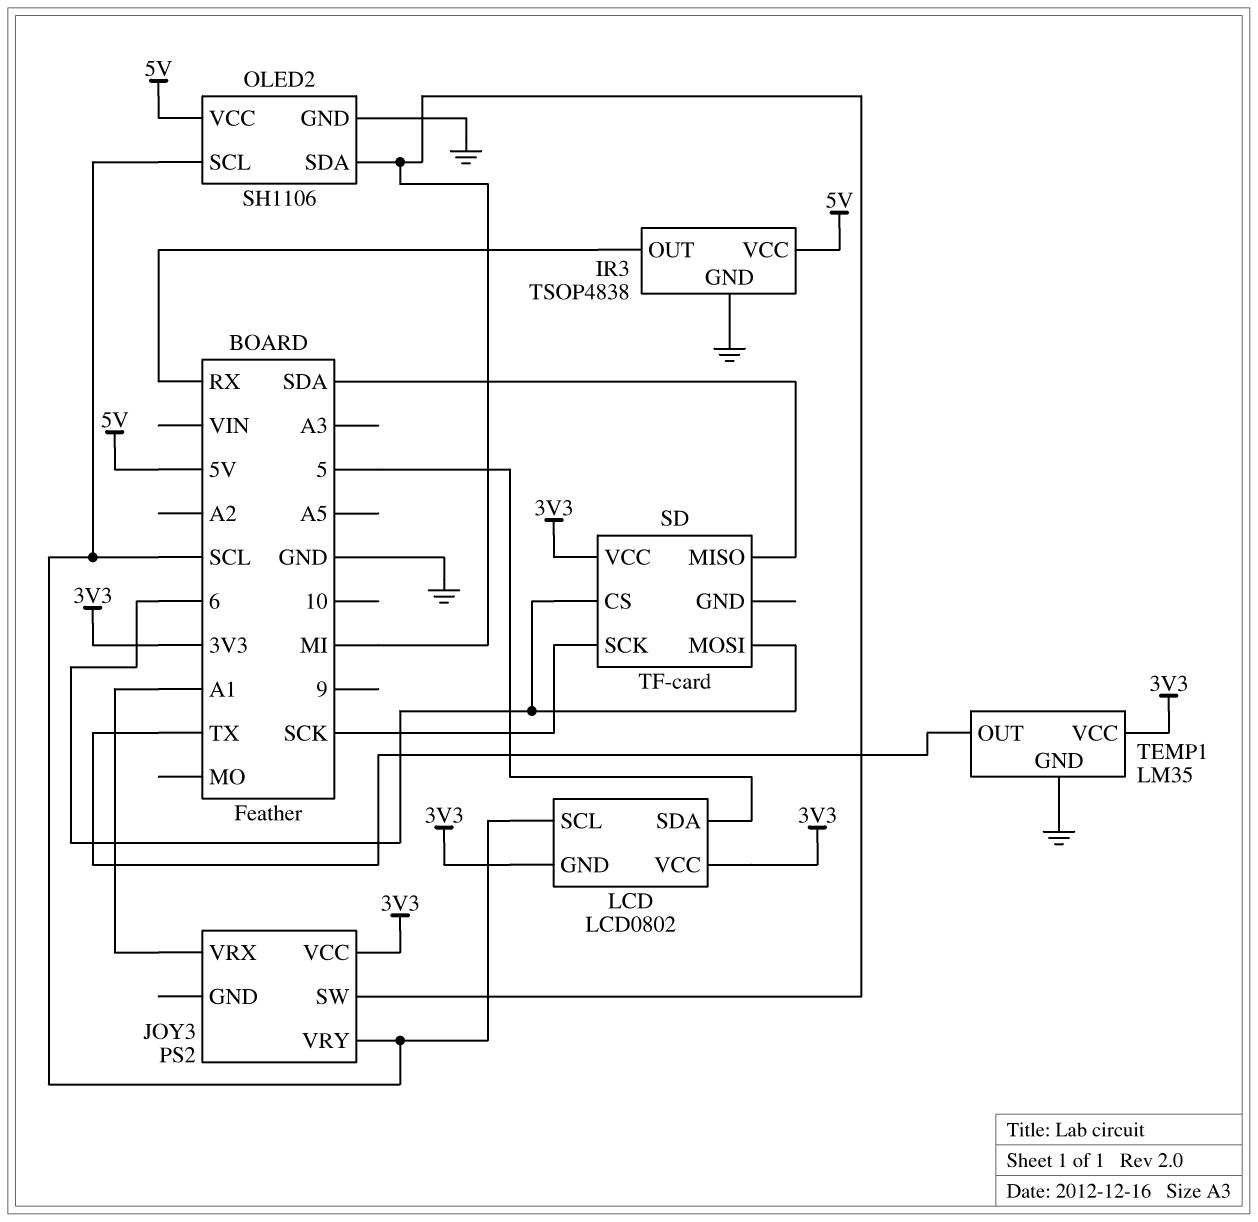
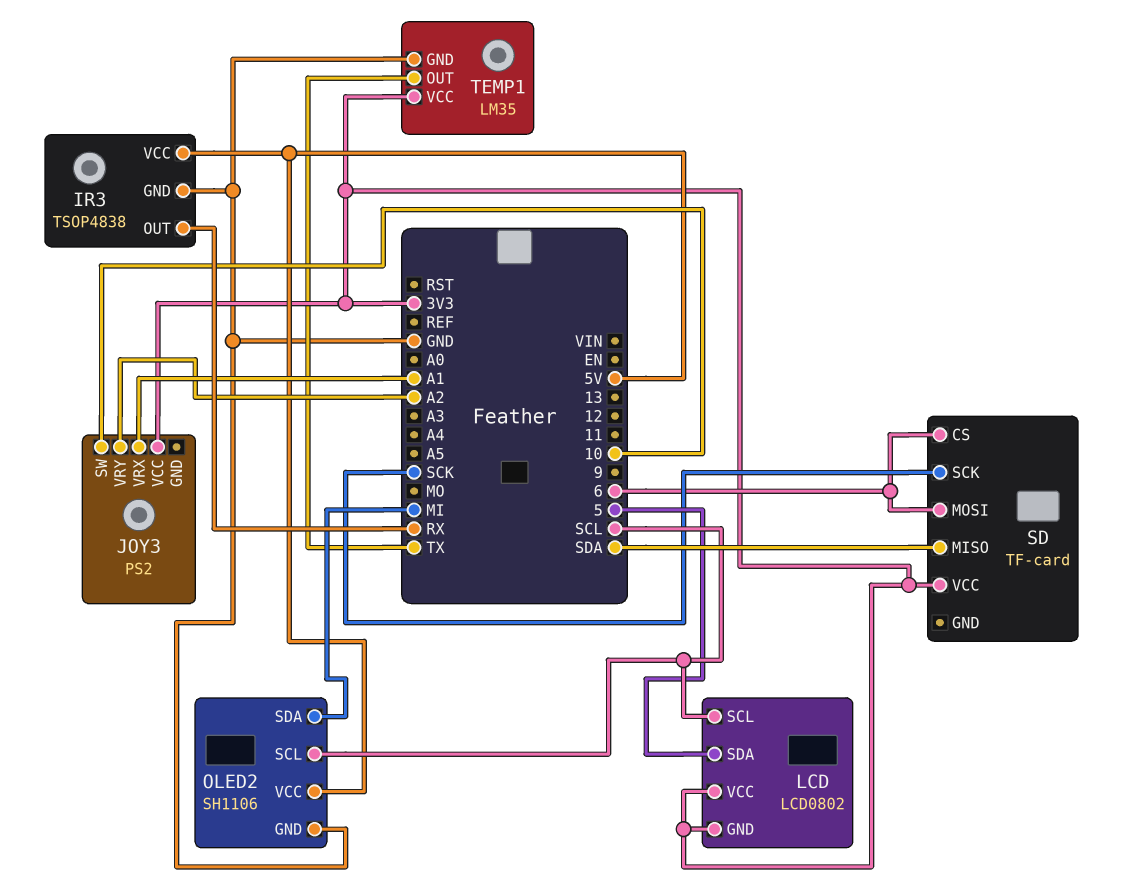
JOY3 pin SW: MI -> 10
JOY3 pin VRY: SCL -> A2

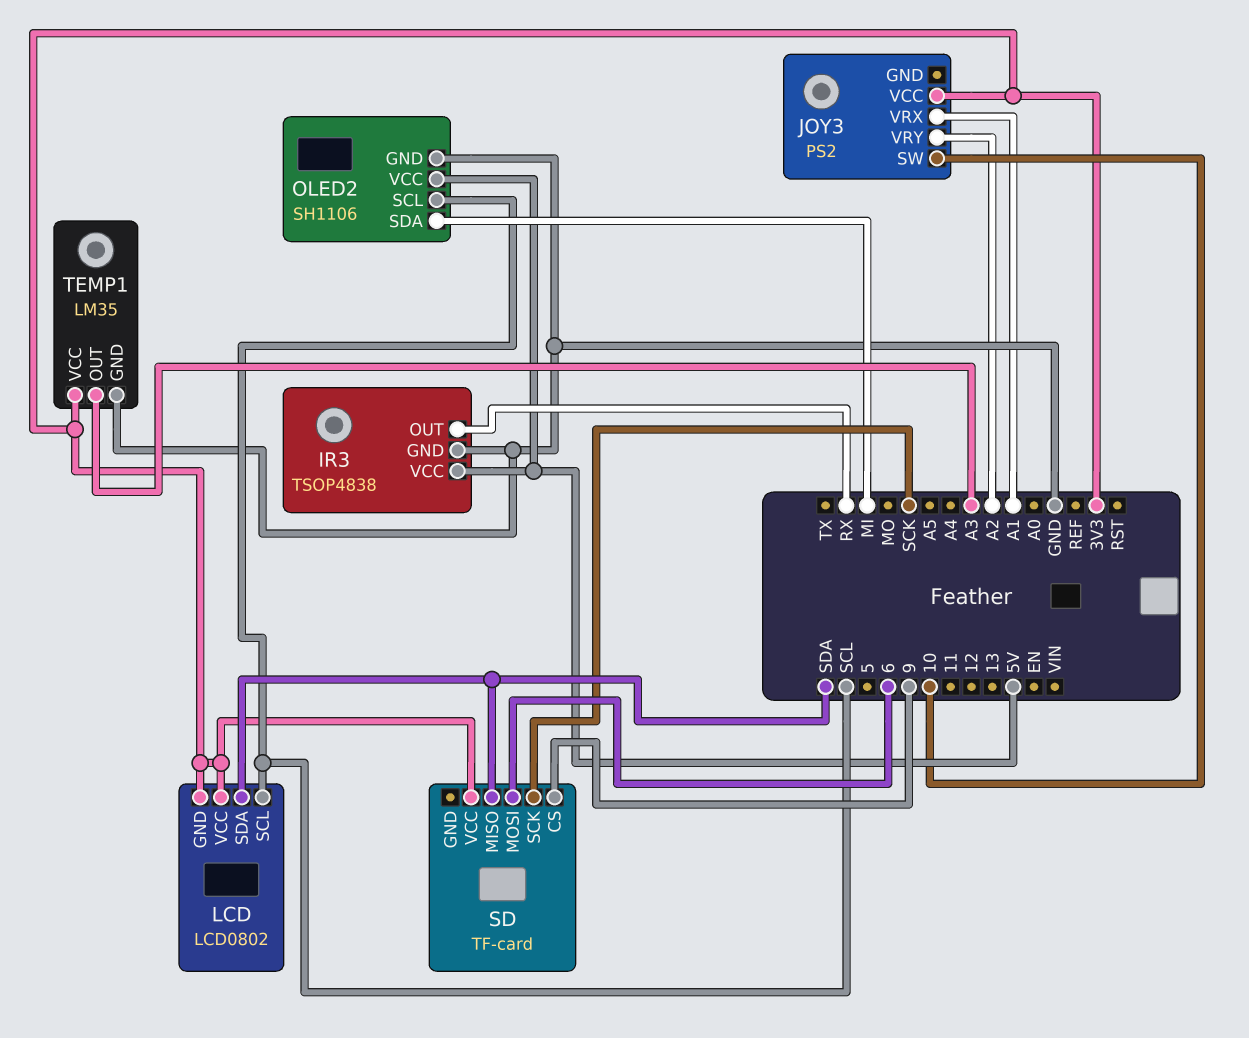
LCD pin SDA: 5 -> SDA
SD pin CS: 6 -> 9
TEMP1 pin OUT: TX -> A3

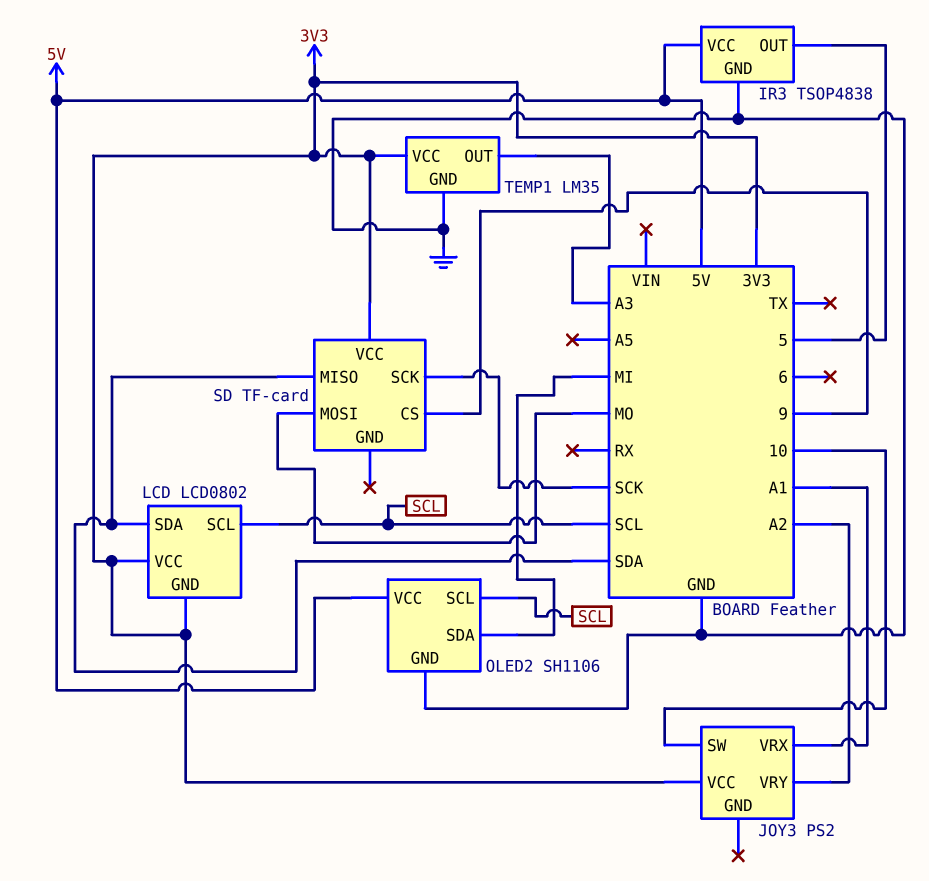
IR3 pin OUT: RX -> 5
SD pin MOSI: 6 -> MO

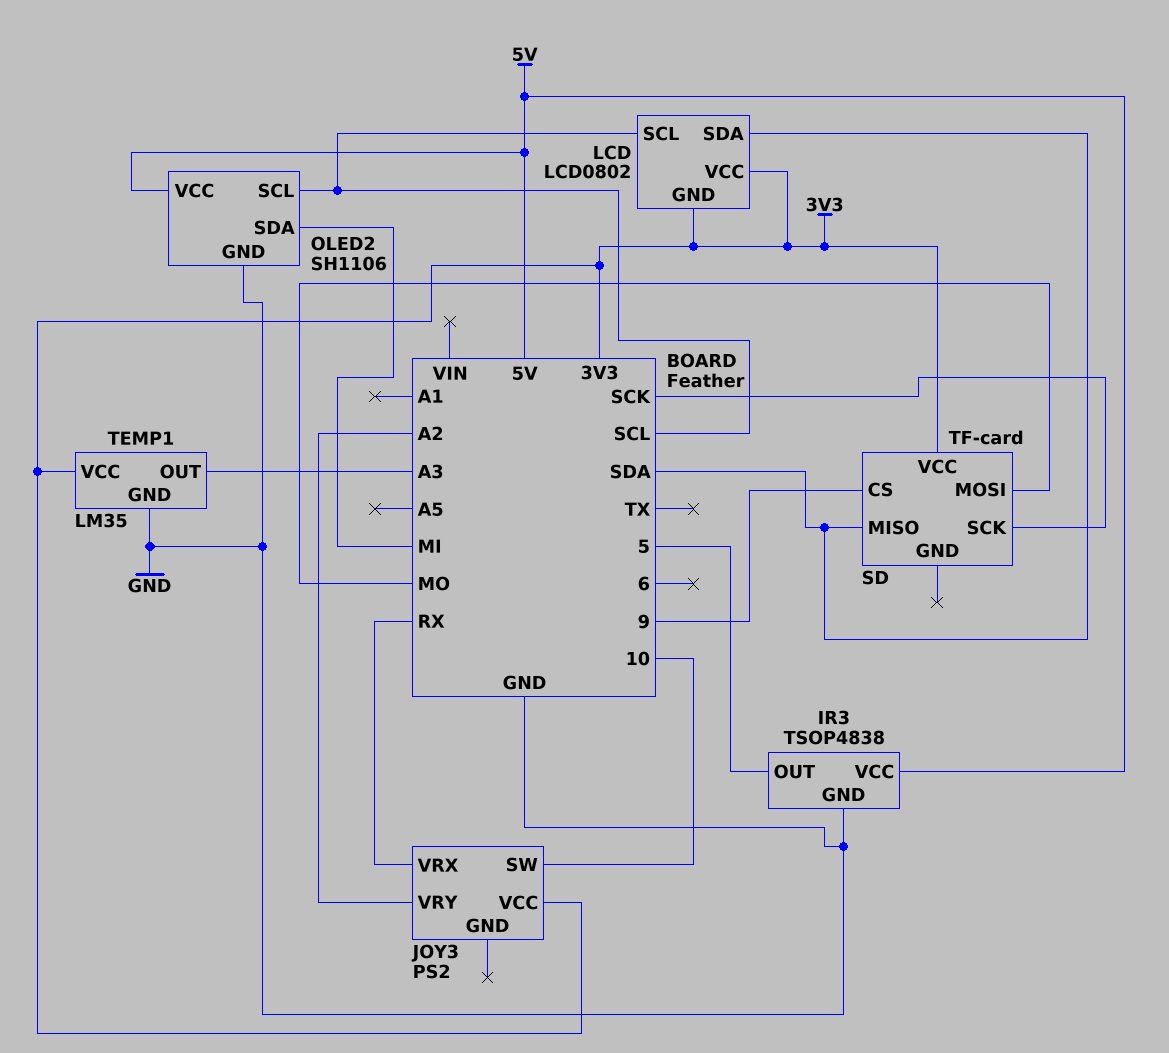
JOY3 pin VRX: A1 -> RX

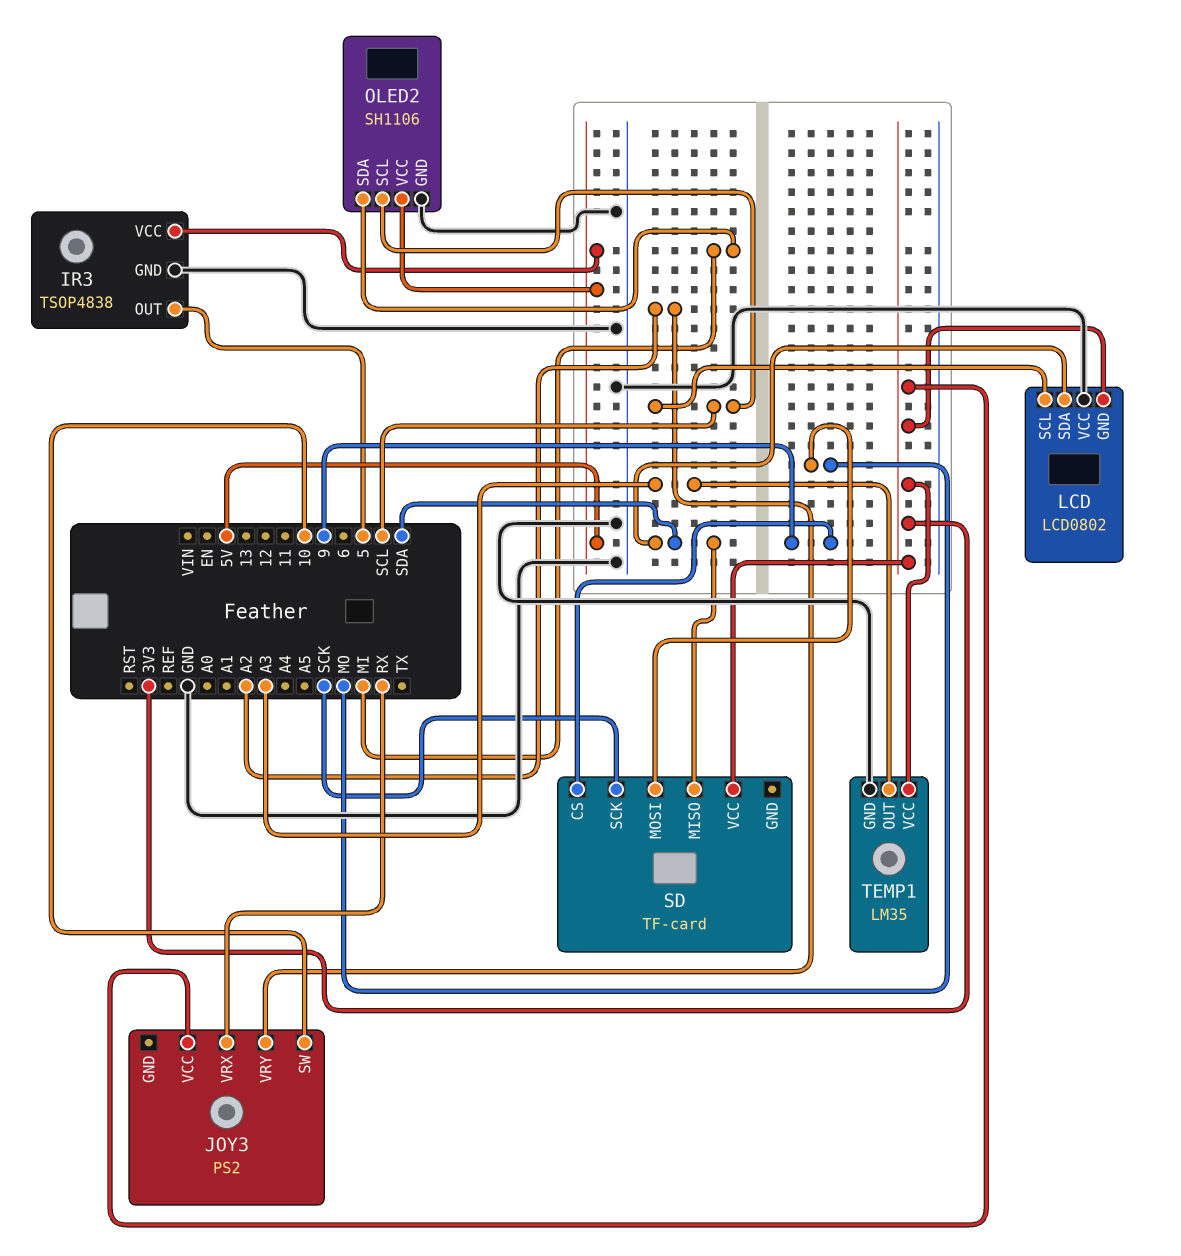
LCD pin VCC: 3V3 -> GND

